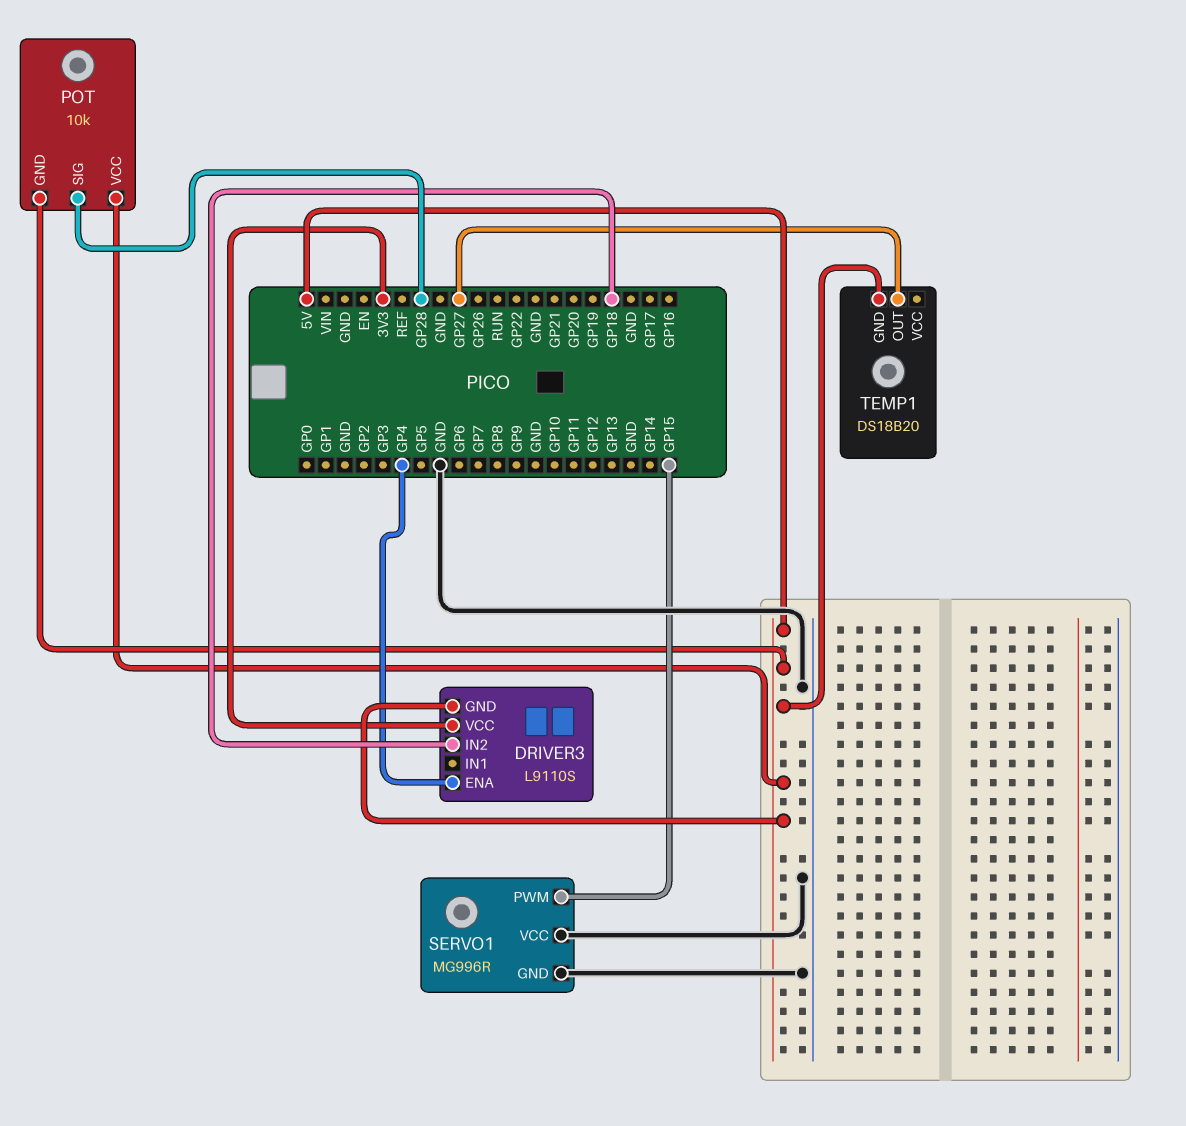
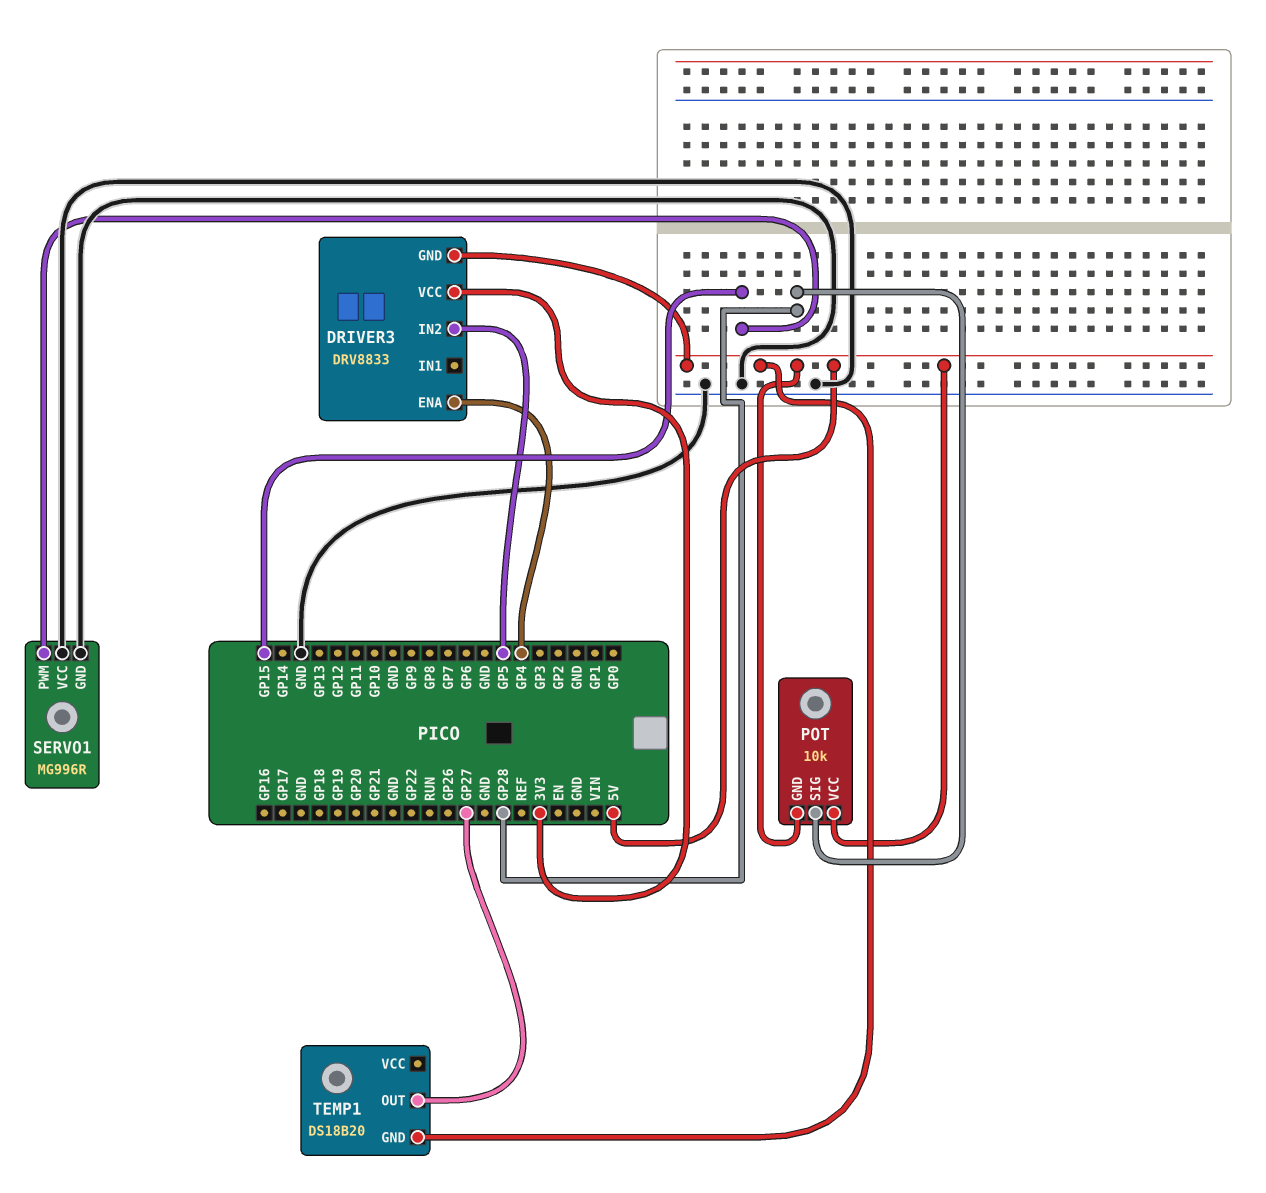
DRIVER3: L9110S -> DRV8833
DRIVER3 pin IN2: GP18 -> GP5

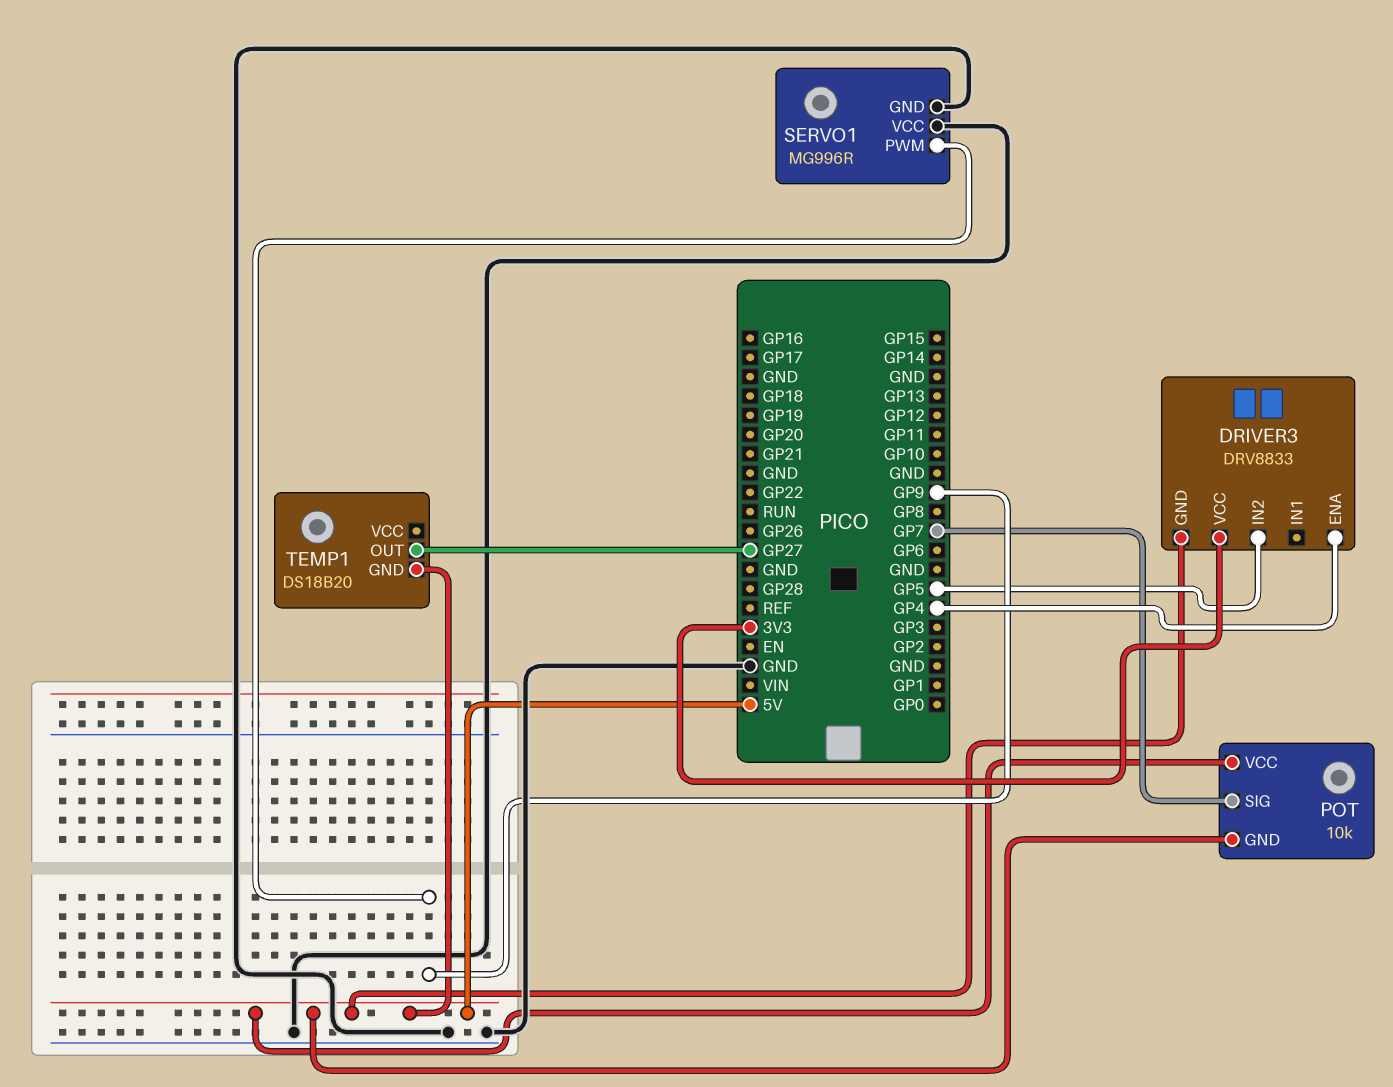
POT pin SIG: GP28 -> GP7
SERVO1 pin PWM: GP15 -> GP9

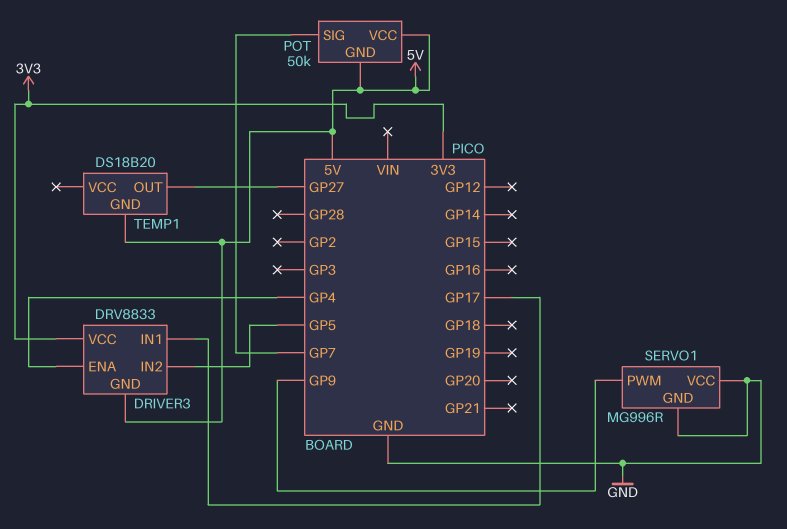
DRIVER3 pin IN1: none -> GP17
POT: 10k -> 50k

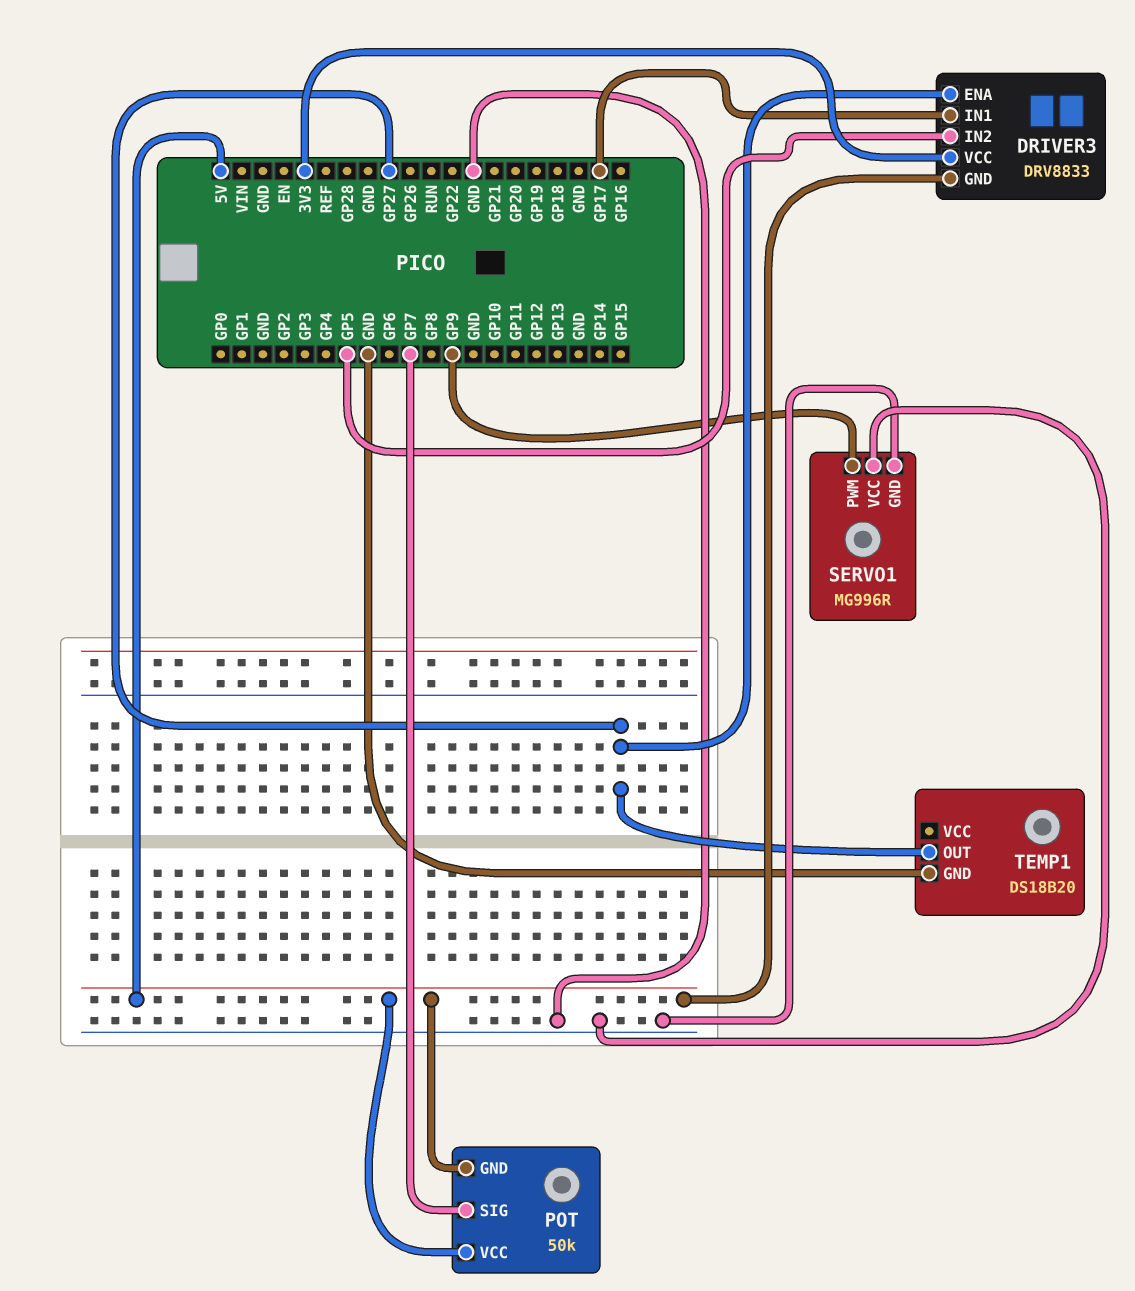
DRIVER3 pin ENA: GP4 -> GP27
TEMP1 pin GND: 5V -> GND

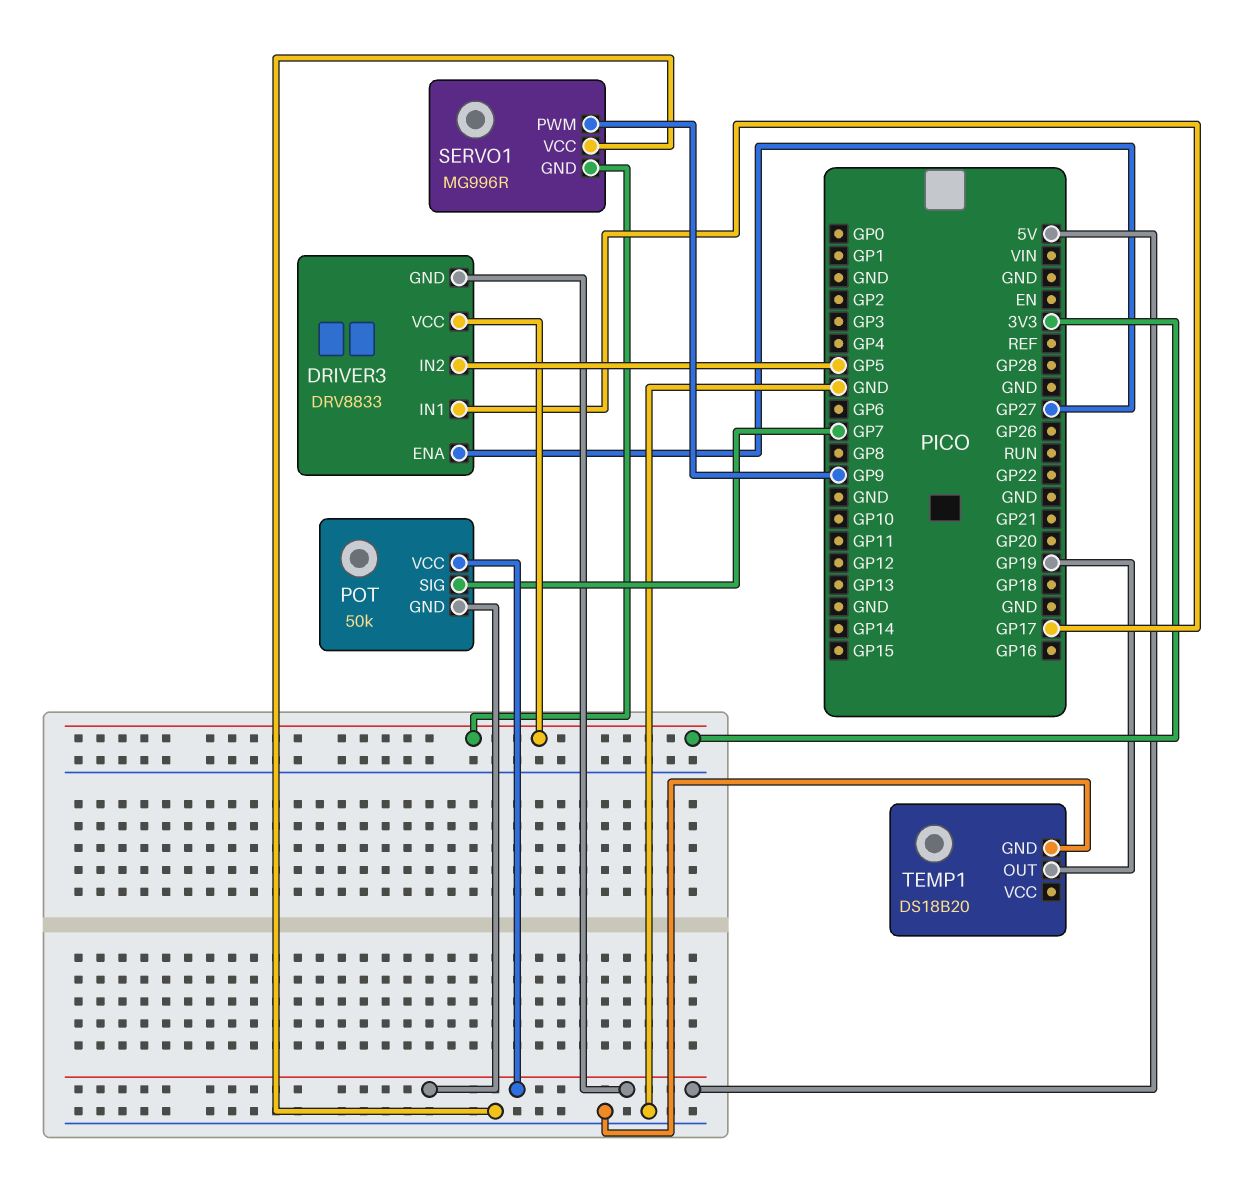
SERVO1 pin GND: GND -> 3V3
TEMP1 pin OUT: GP27 -> GP19

